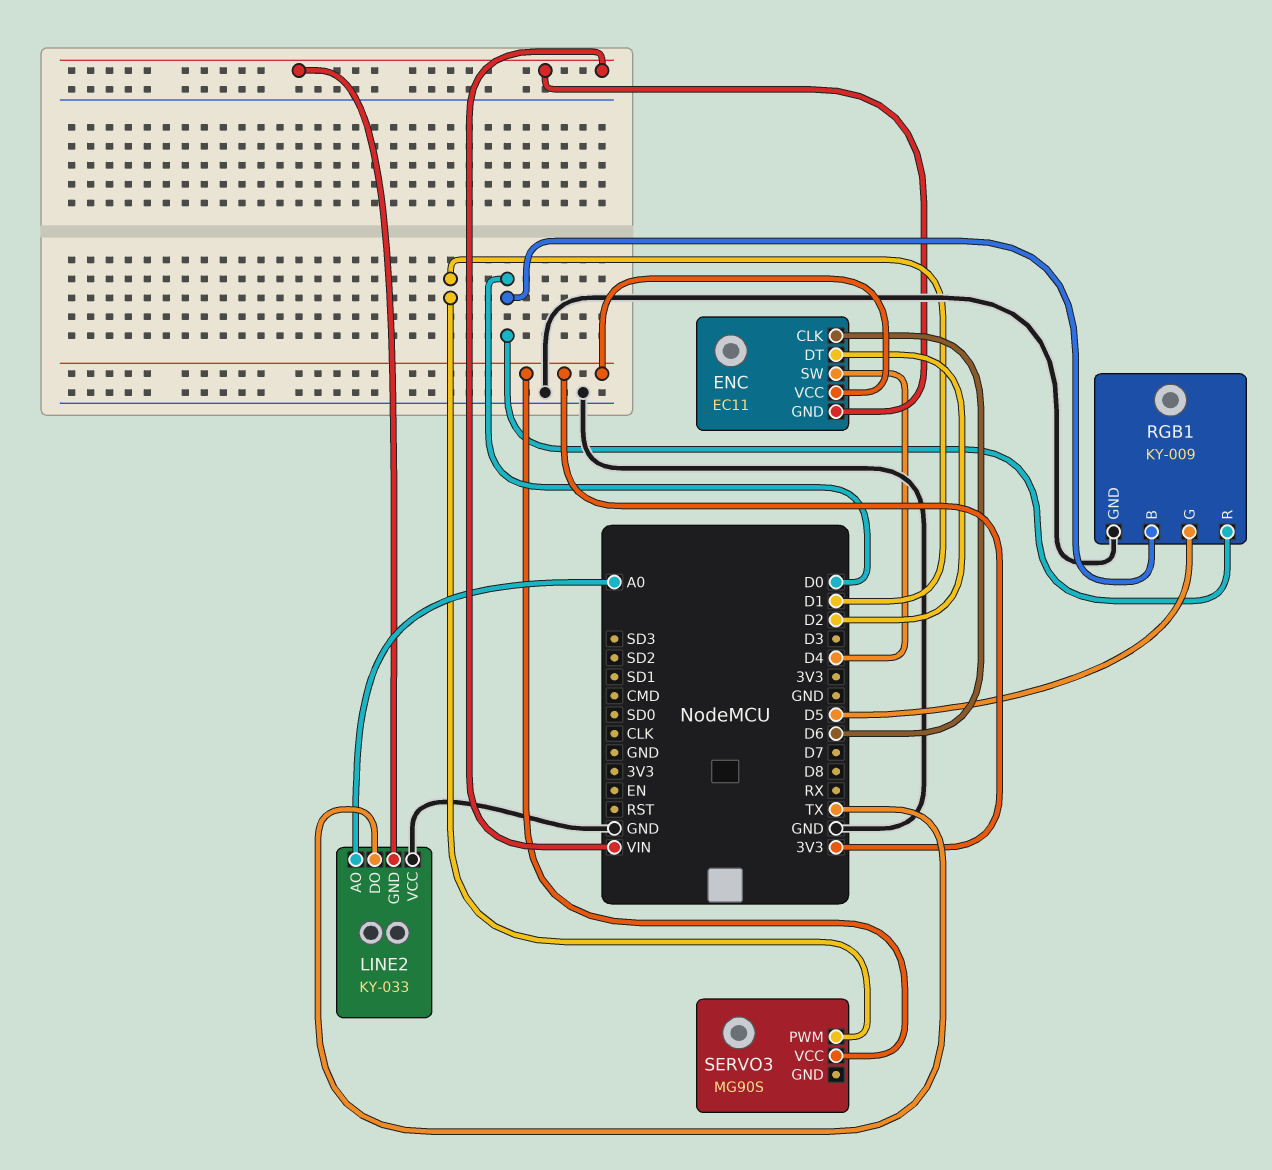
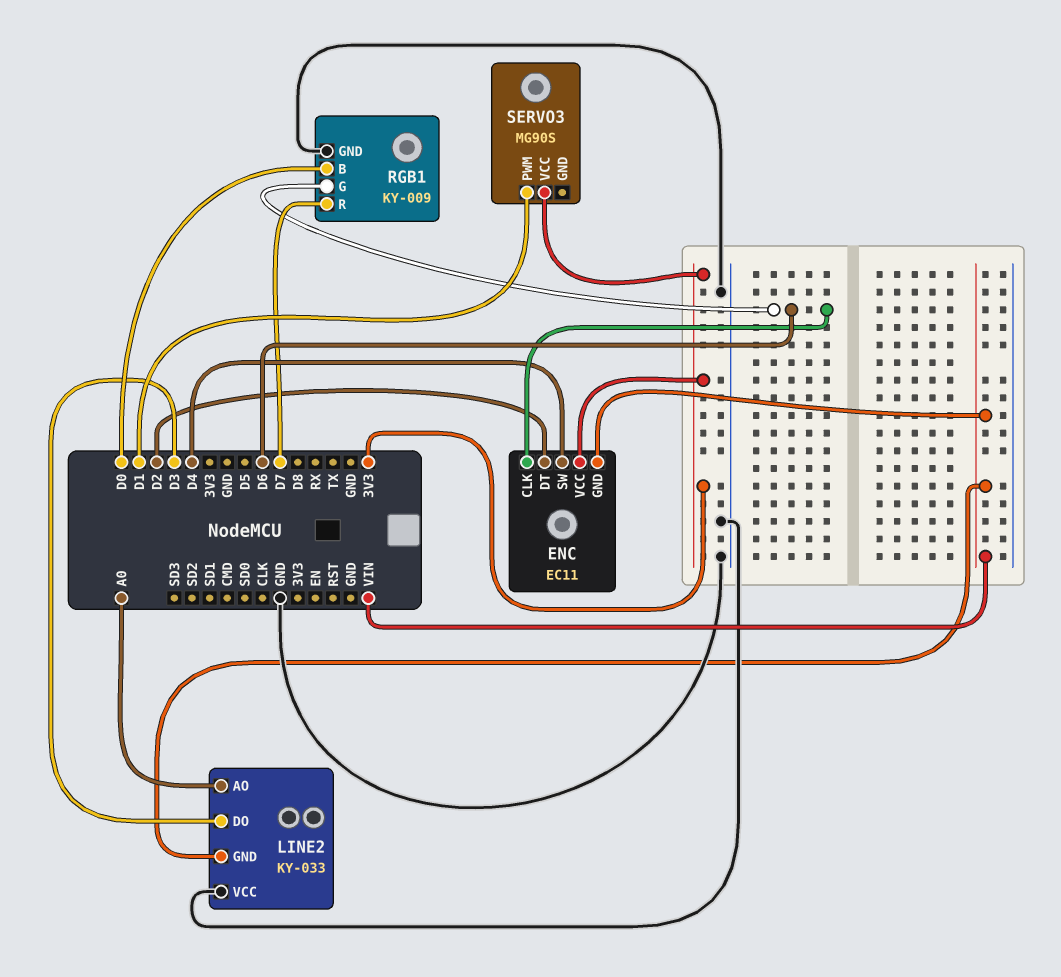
LINE2 pin DO: TX -> D3
RGB1 pin G: D5 -> D6
RGB1 pin R: D0 -> D7

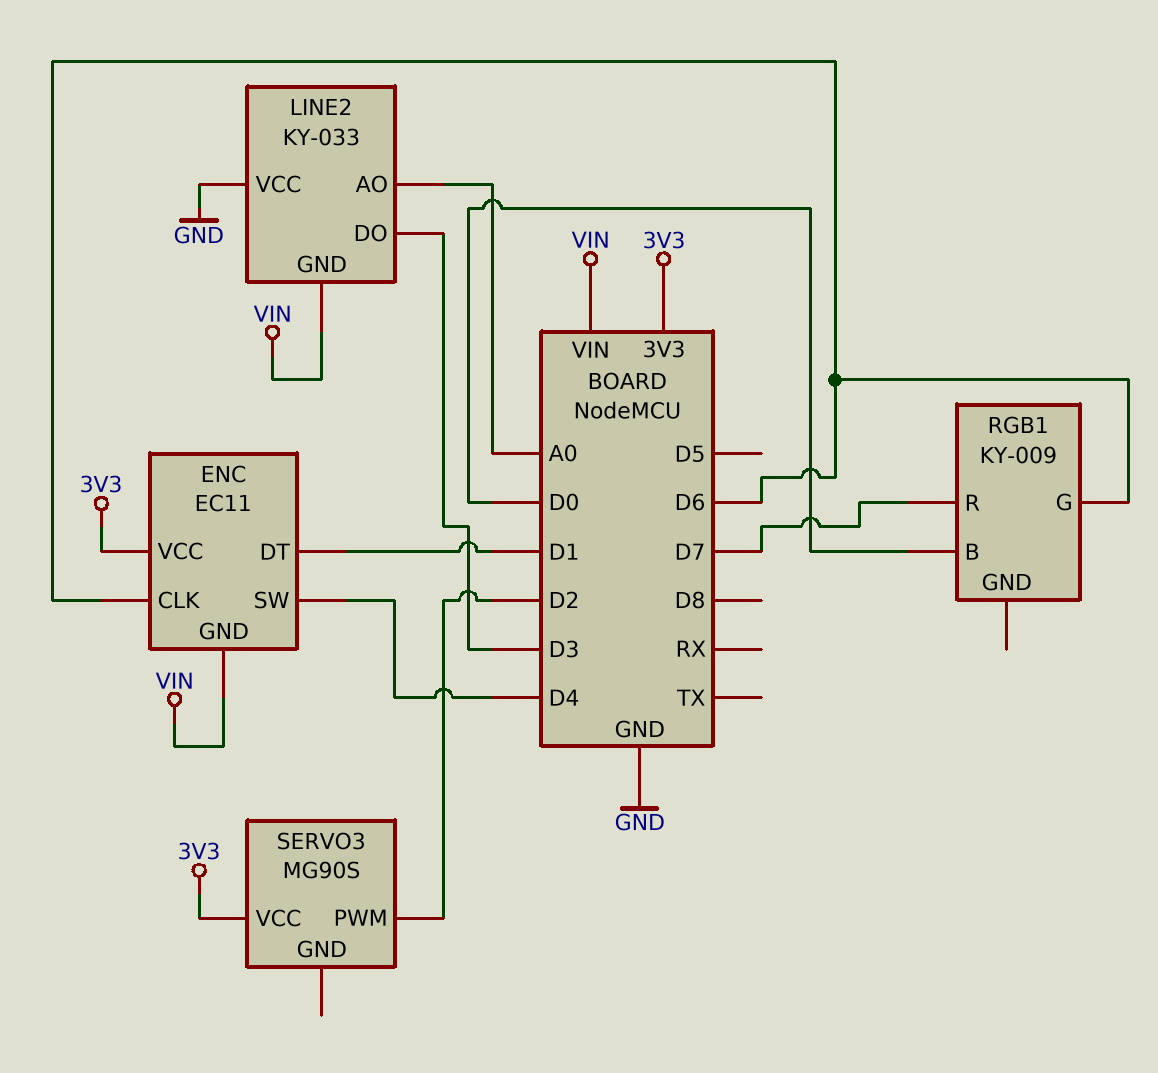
ENC pin DT: D2 -> D1
RGB1 pin GND: GND -> none
SERVO3 pin PWM: D1 -> D2

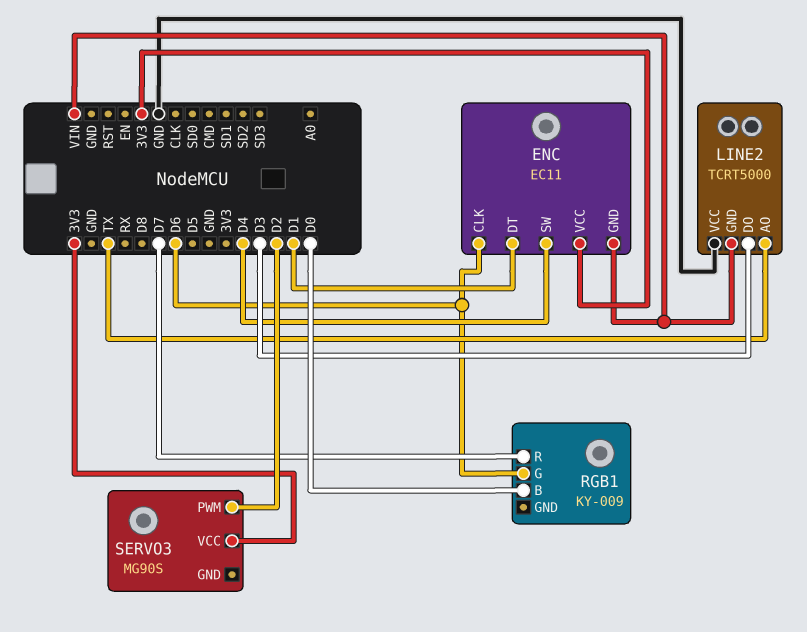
LINE2: KY-033 -> TCRT5000
LINE2 pin AO: A0 -> TX

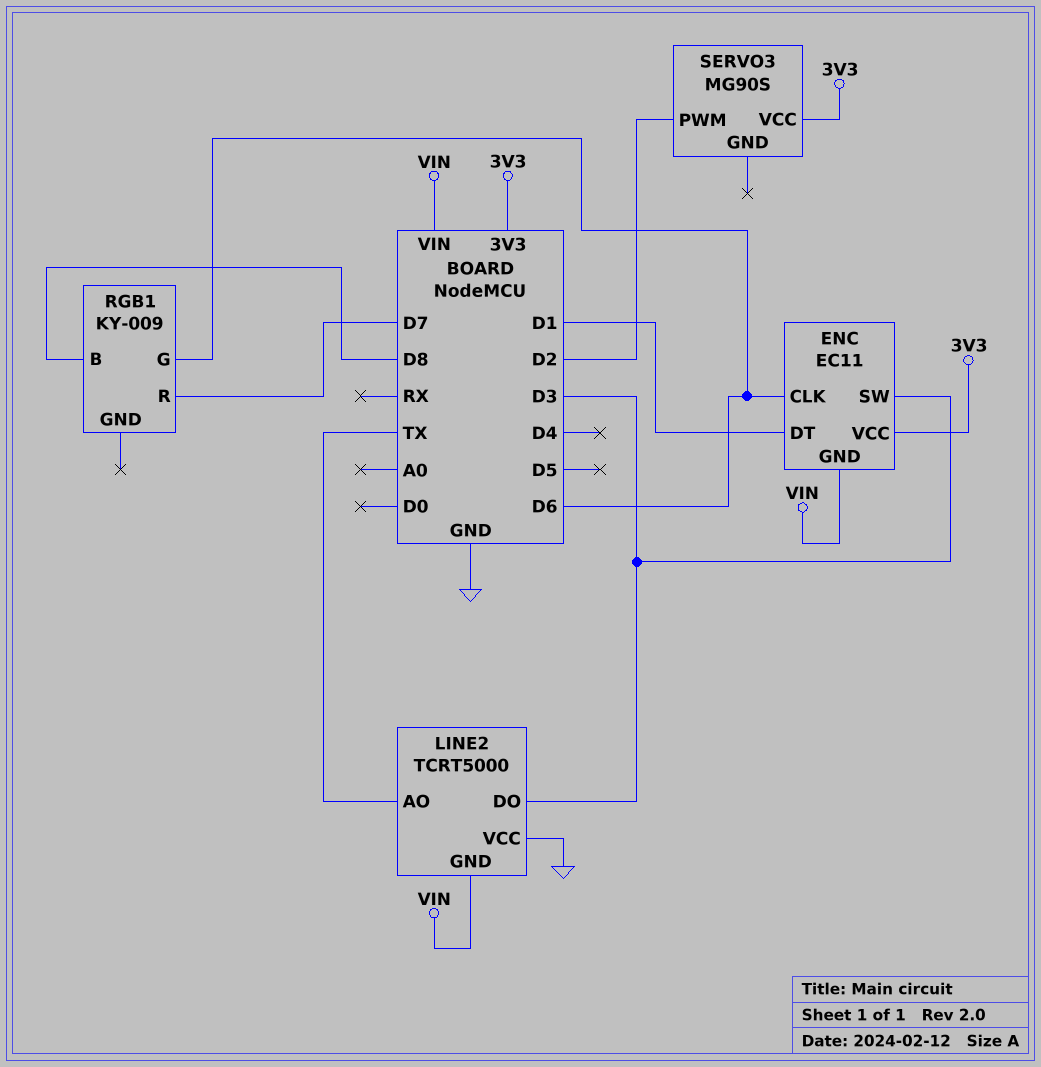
ENC pin SW: D4 -> D3
RGB1 pin B: D0 -> D8

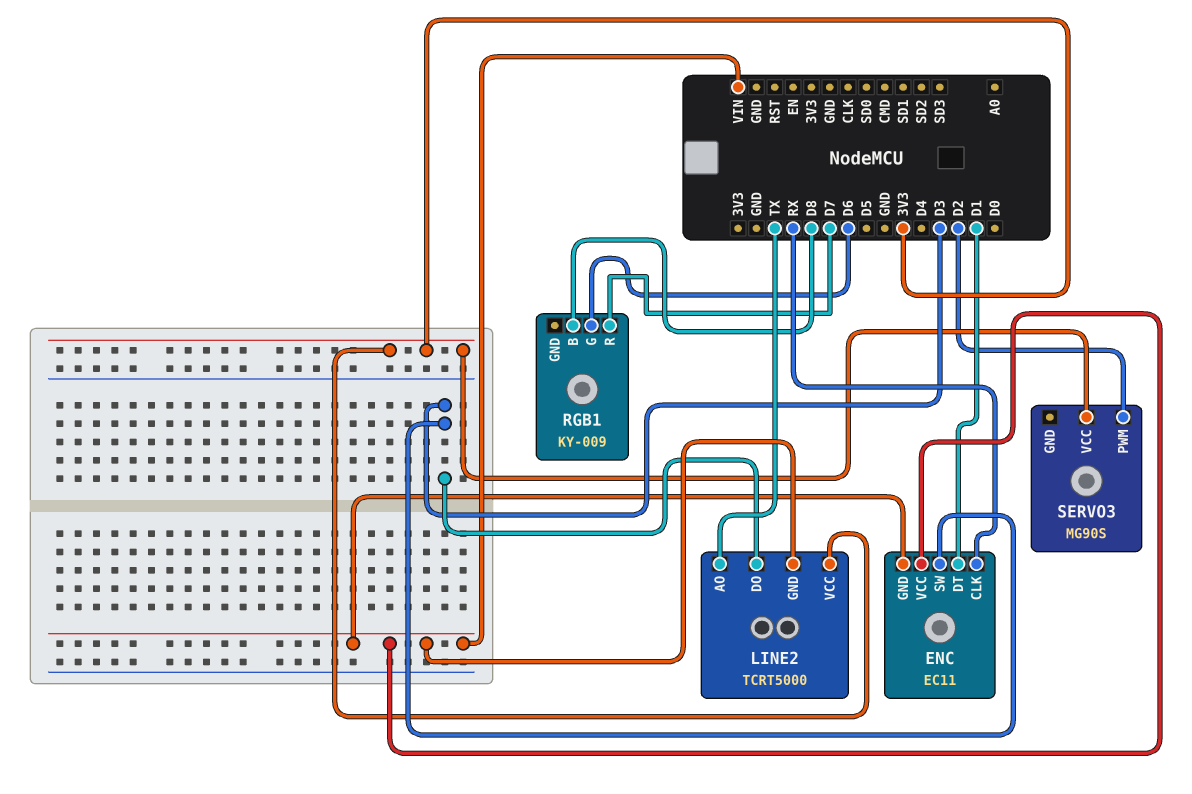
ENC pin CLK: D6 -> RX
ENC pin VCC: 3V3 -> VIN
LINE2 pin VCC: GND -> 3V3

